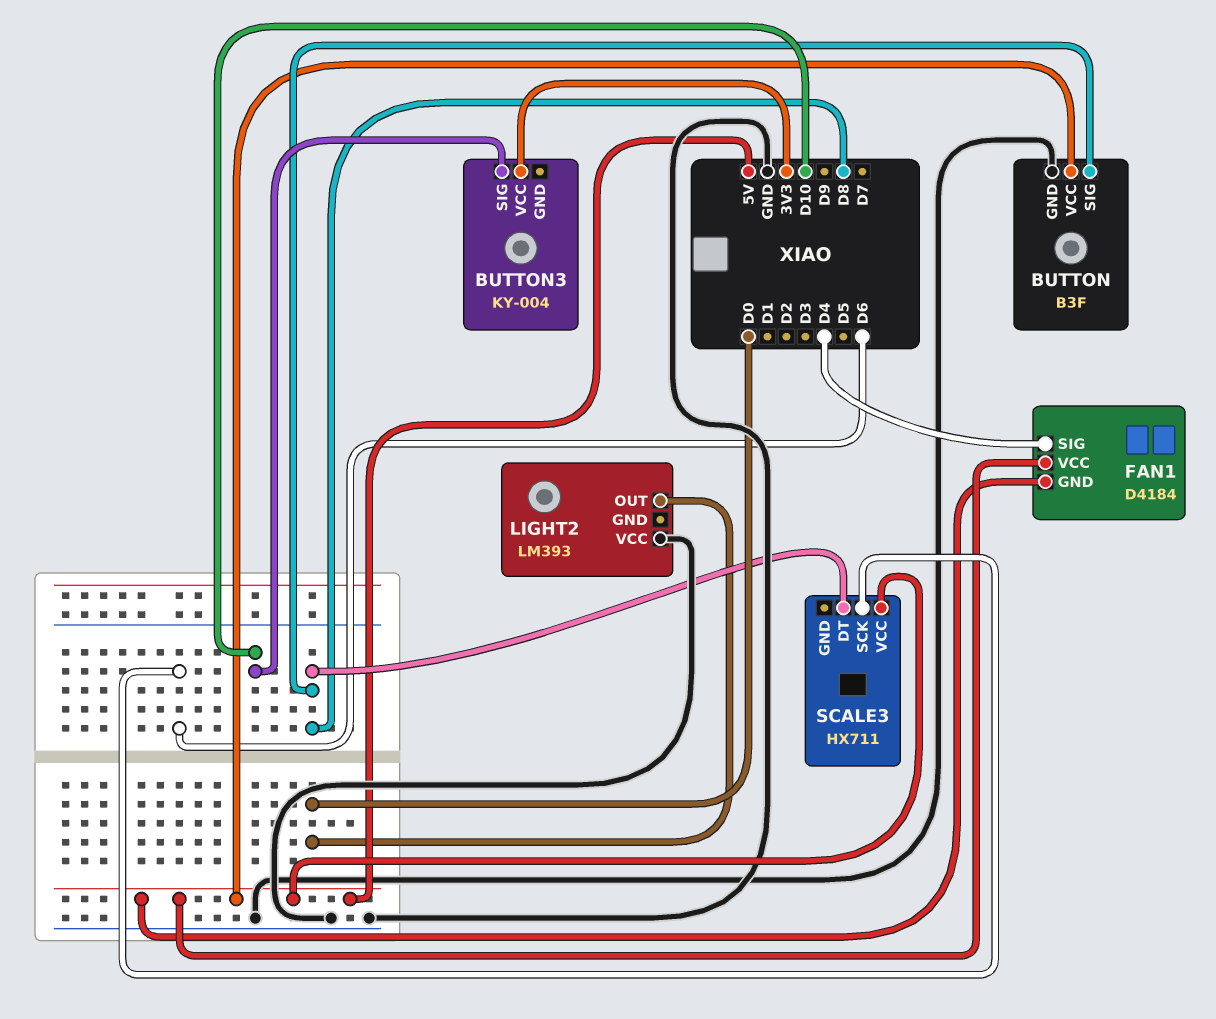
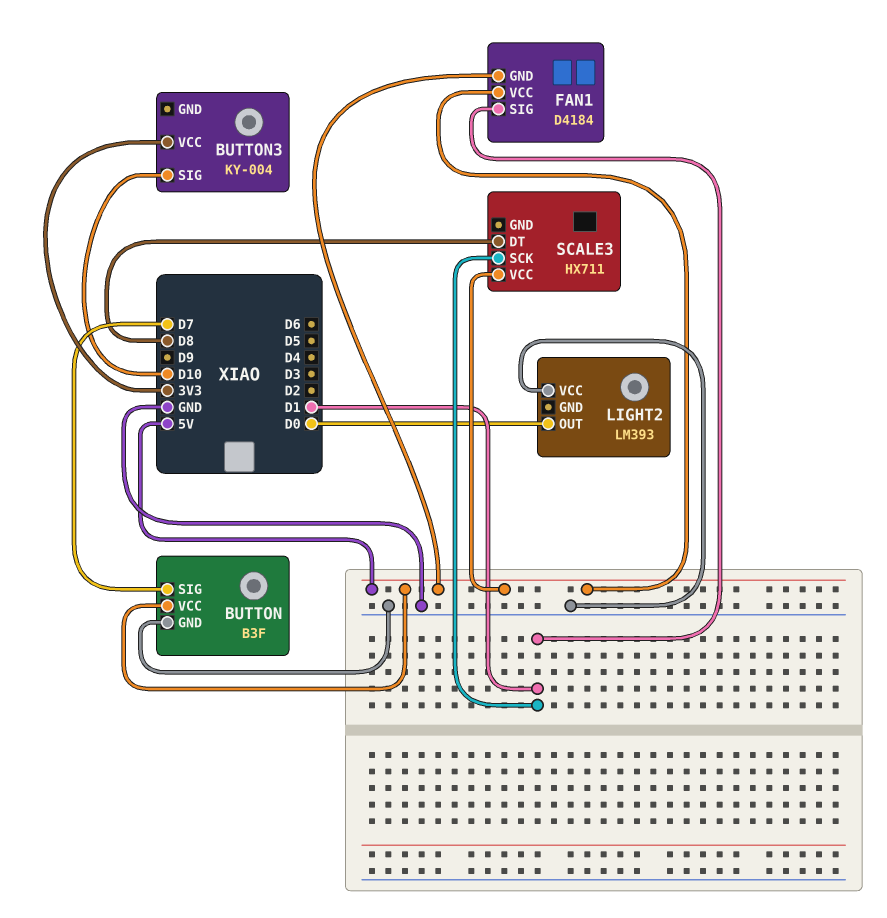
BUTTON pin SIG: D8 -> D7
FAN1 pin SIG: D4 -> D1
SCALE3 pin SCK: D6 -> D1

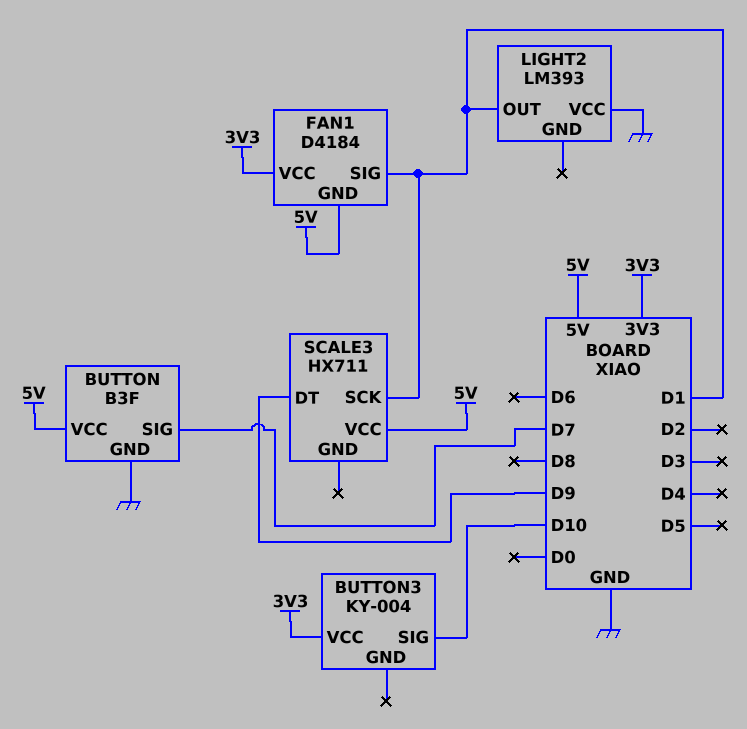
FAN1 pin VCC: 5V -> 3V3
LIGHT2 pin OUT: D0 -> D1
SCALE3 pin DT: D8 -> D9

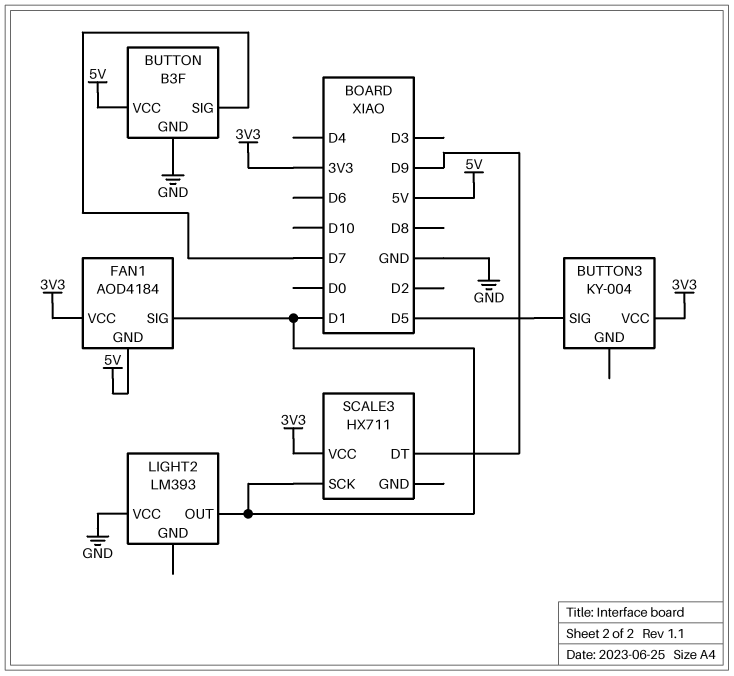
BUTTON3 pin SIG: D10 -> D5
FAN1: D4184 -> AOD4184
SCALE3 pin VCC: 5V -> 3V3

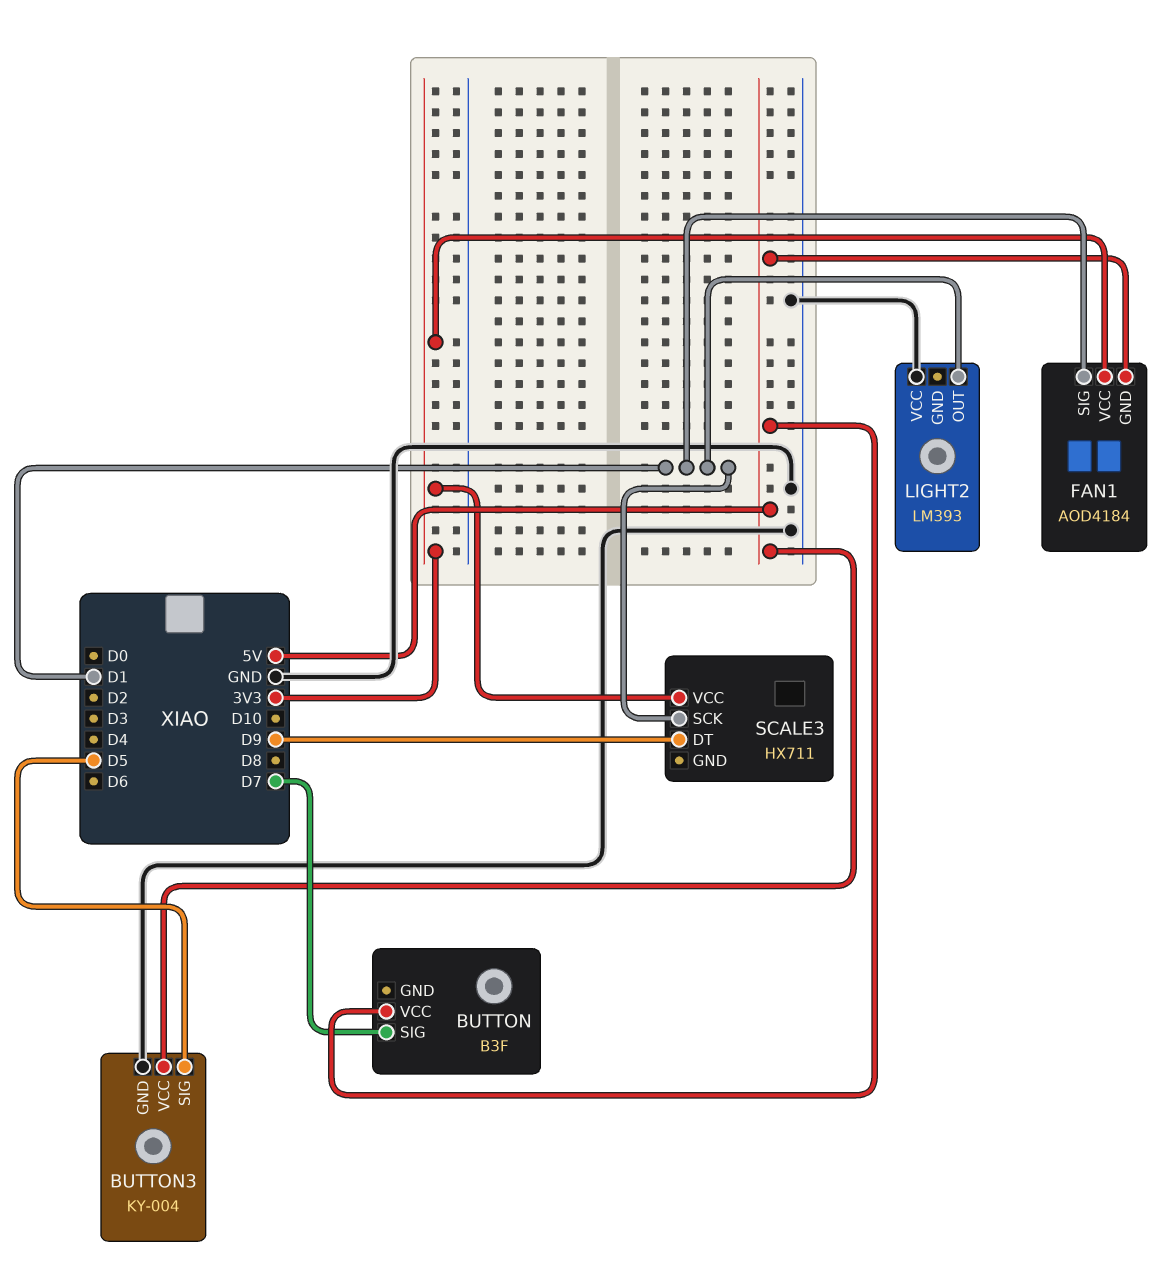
BUTTON pin GND: GND -> none
BUTTON3 pin GND: none -> GND
BUTTON3 pin VCC: 3V3 -> 5V

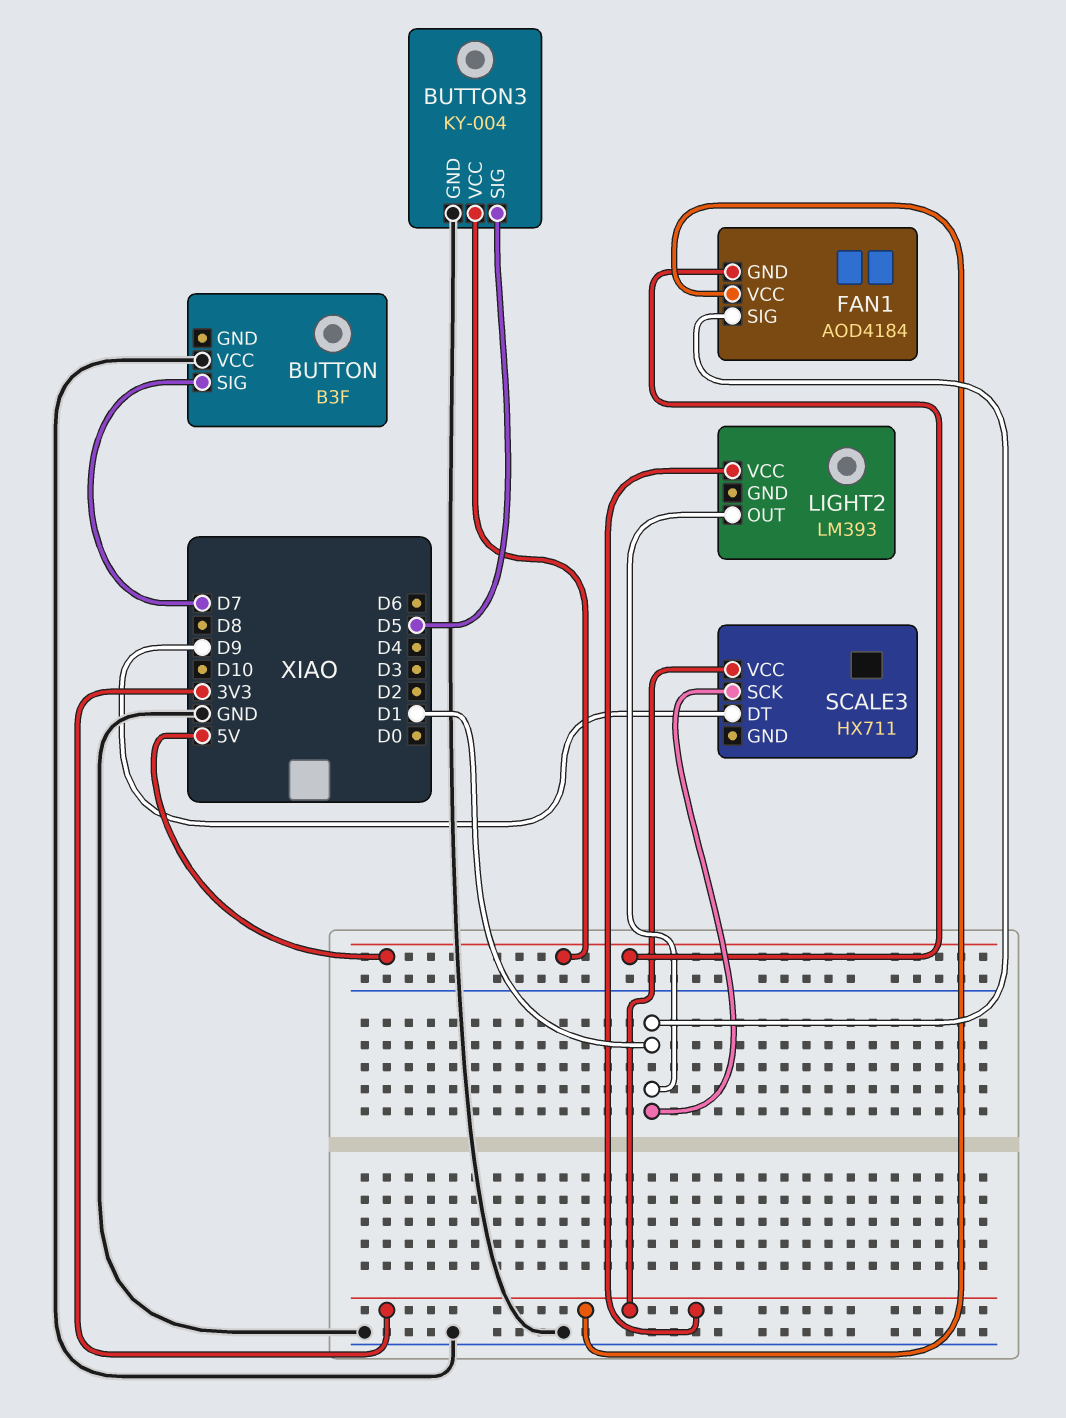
BUTTON pin VCC: 5V -> GND
LIGHT2 pin VCC: GND -> 3V3

